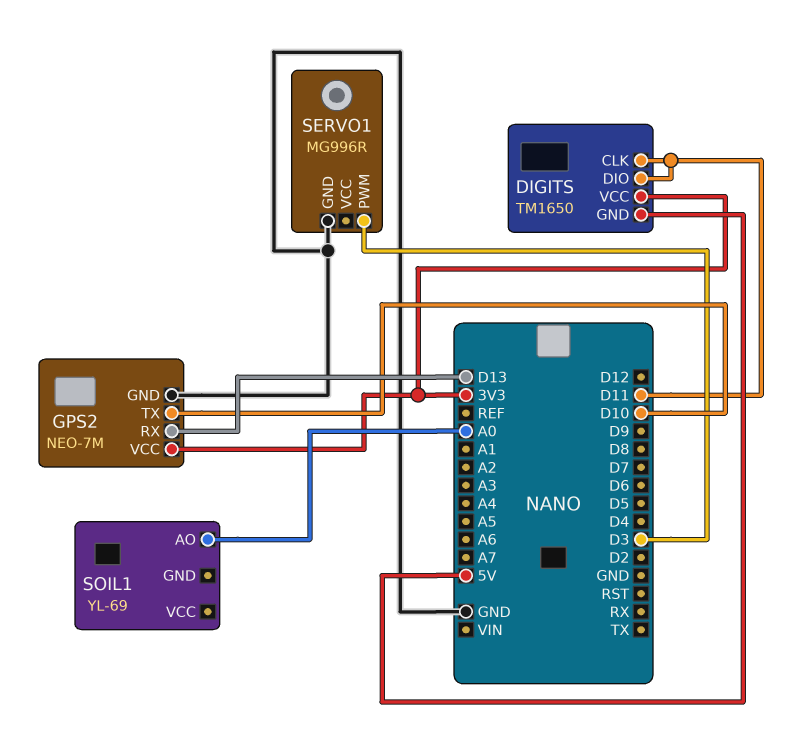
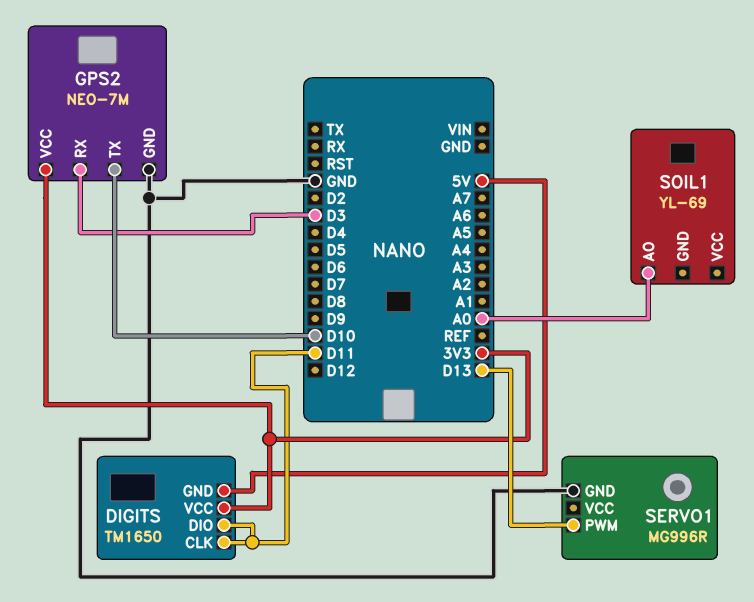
GPS2 pin RX: D13 -> D3
SERVO1 pin PWM: D3 -> D13

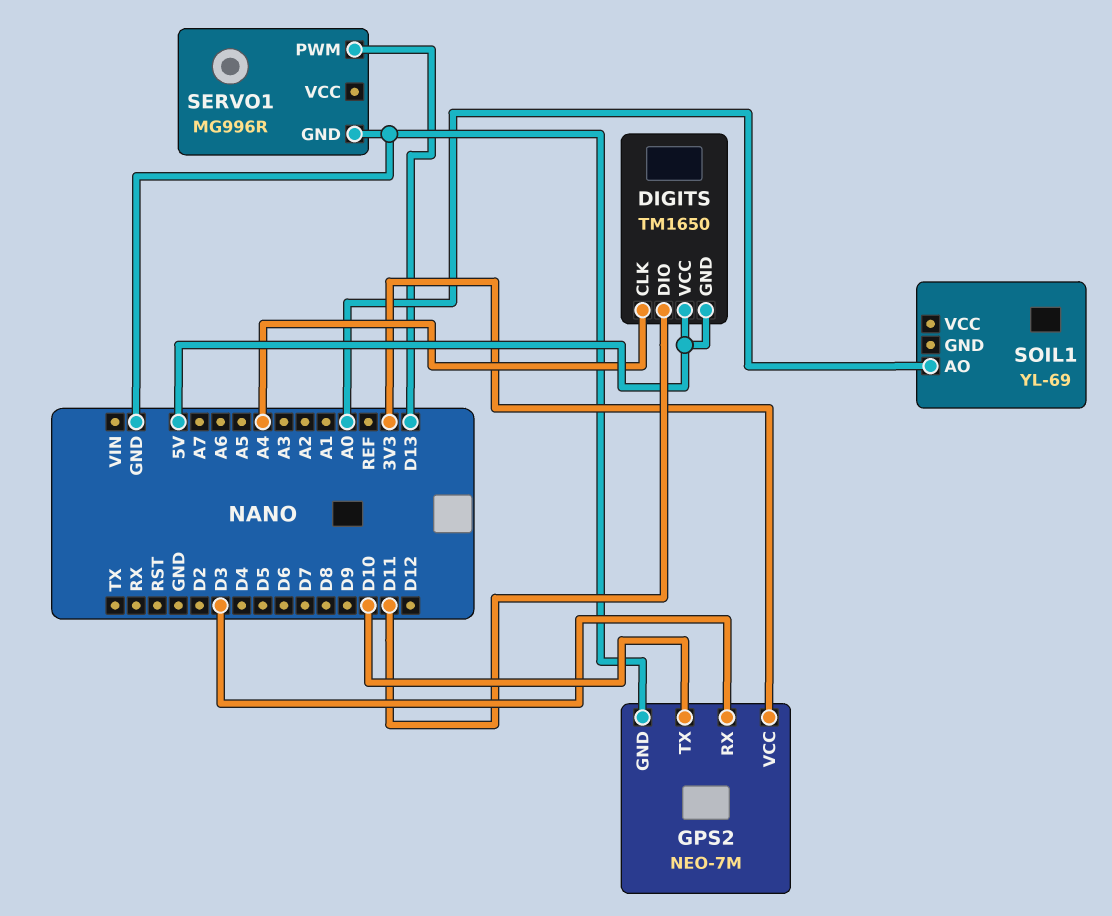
DIGITS pin CLK: D11 -> A4
DIGITS pin VCC: 3V3 -> 5V

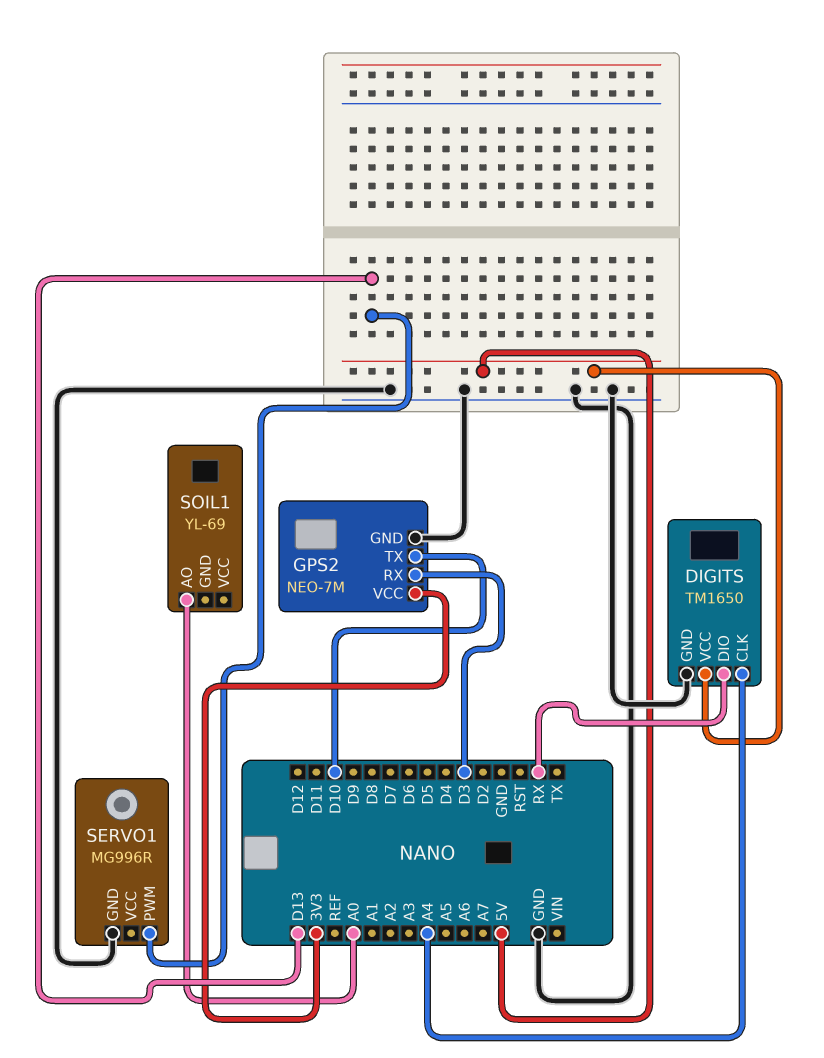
DIGITS pin DIO: D11 -> RX
DIGITS pin GND: 5V -> GND

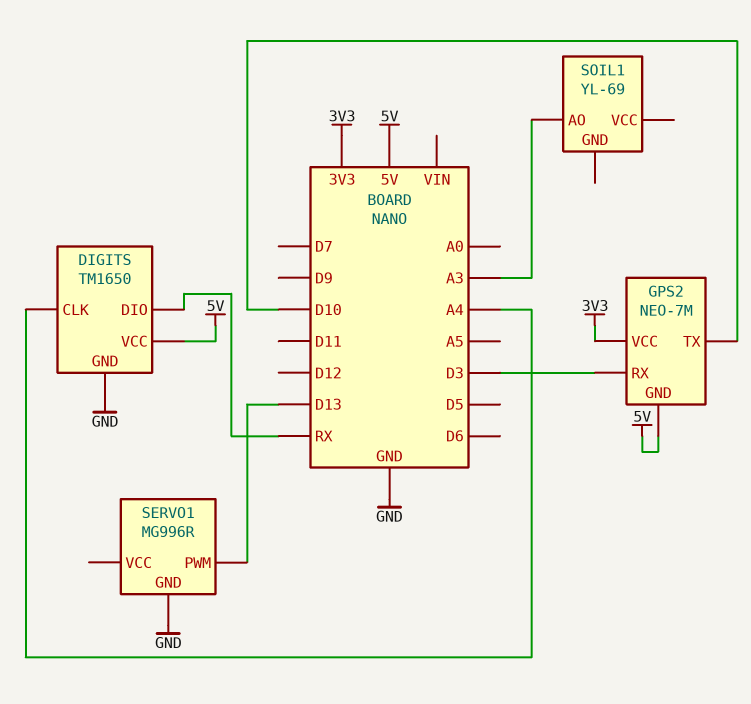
GPS2 pin GND: GND -> 5V
SOIL1 pin AO: A0 -> A3

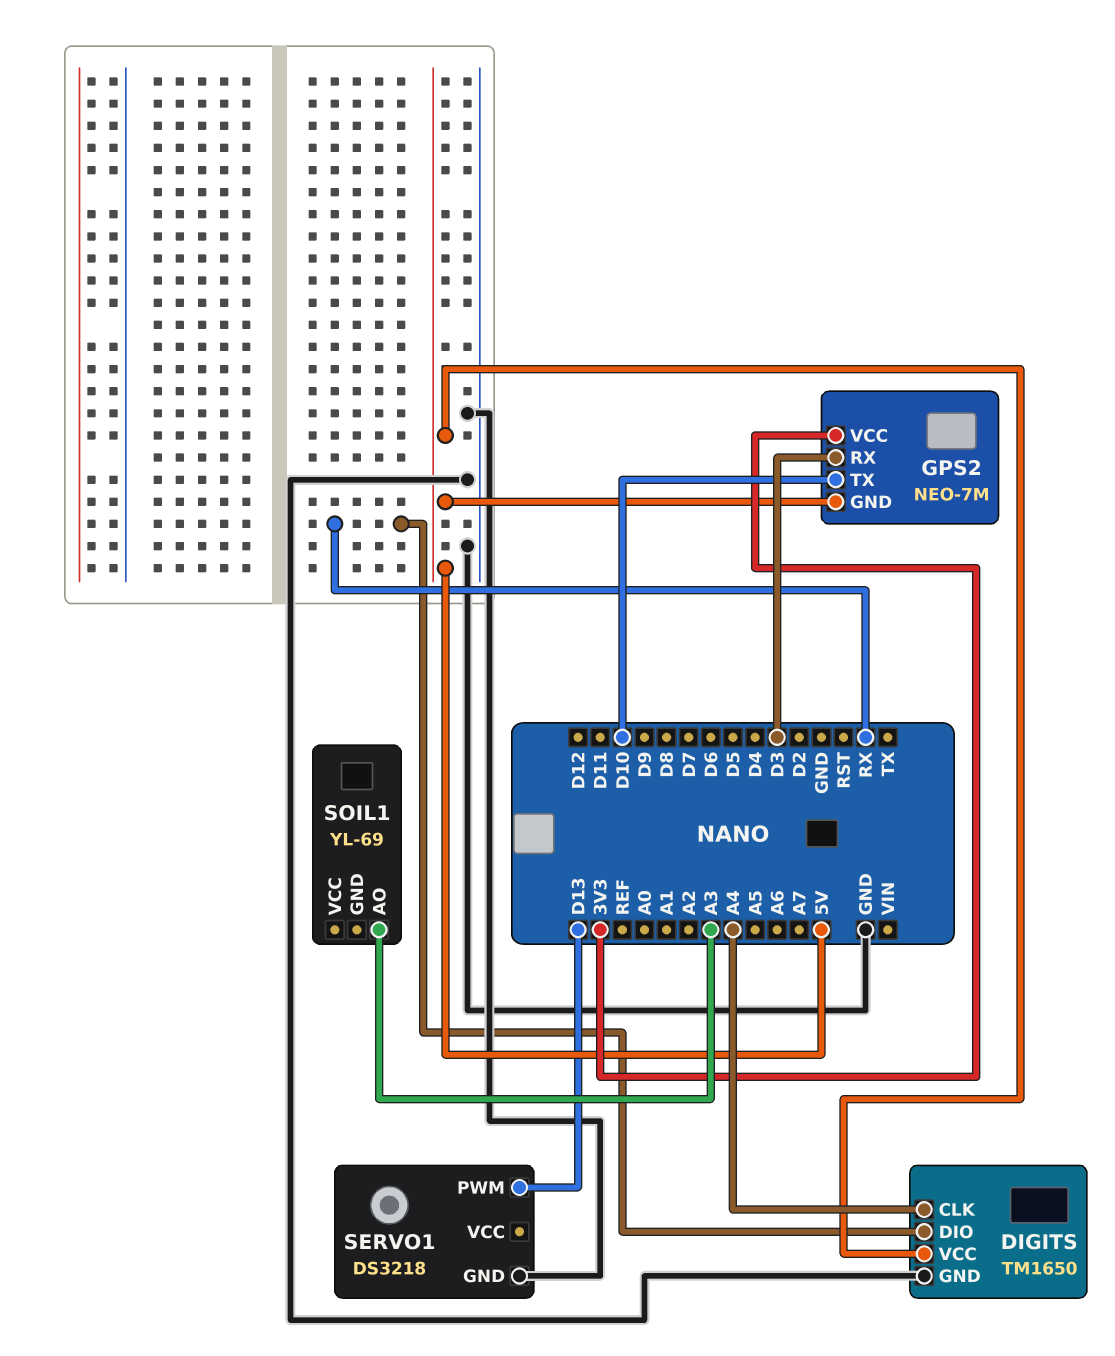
SERVO1: MG996R -> DS3218

